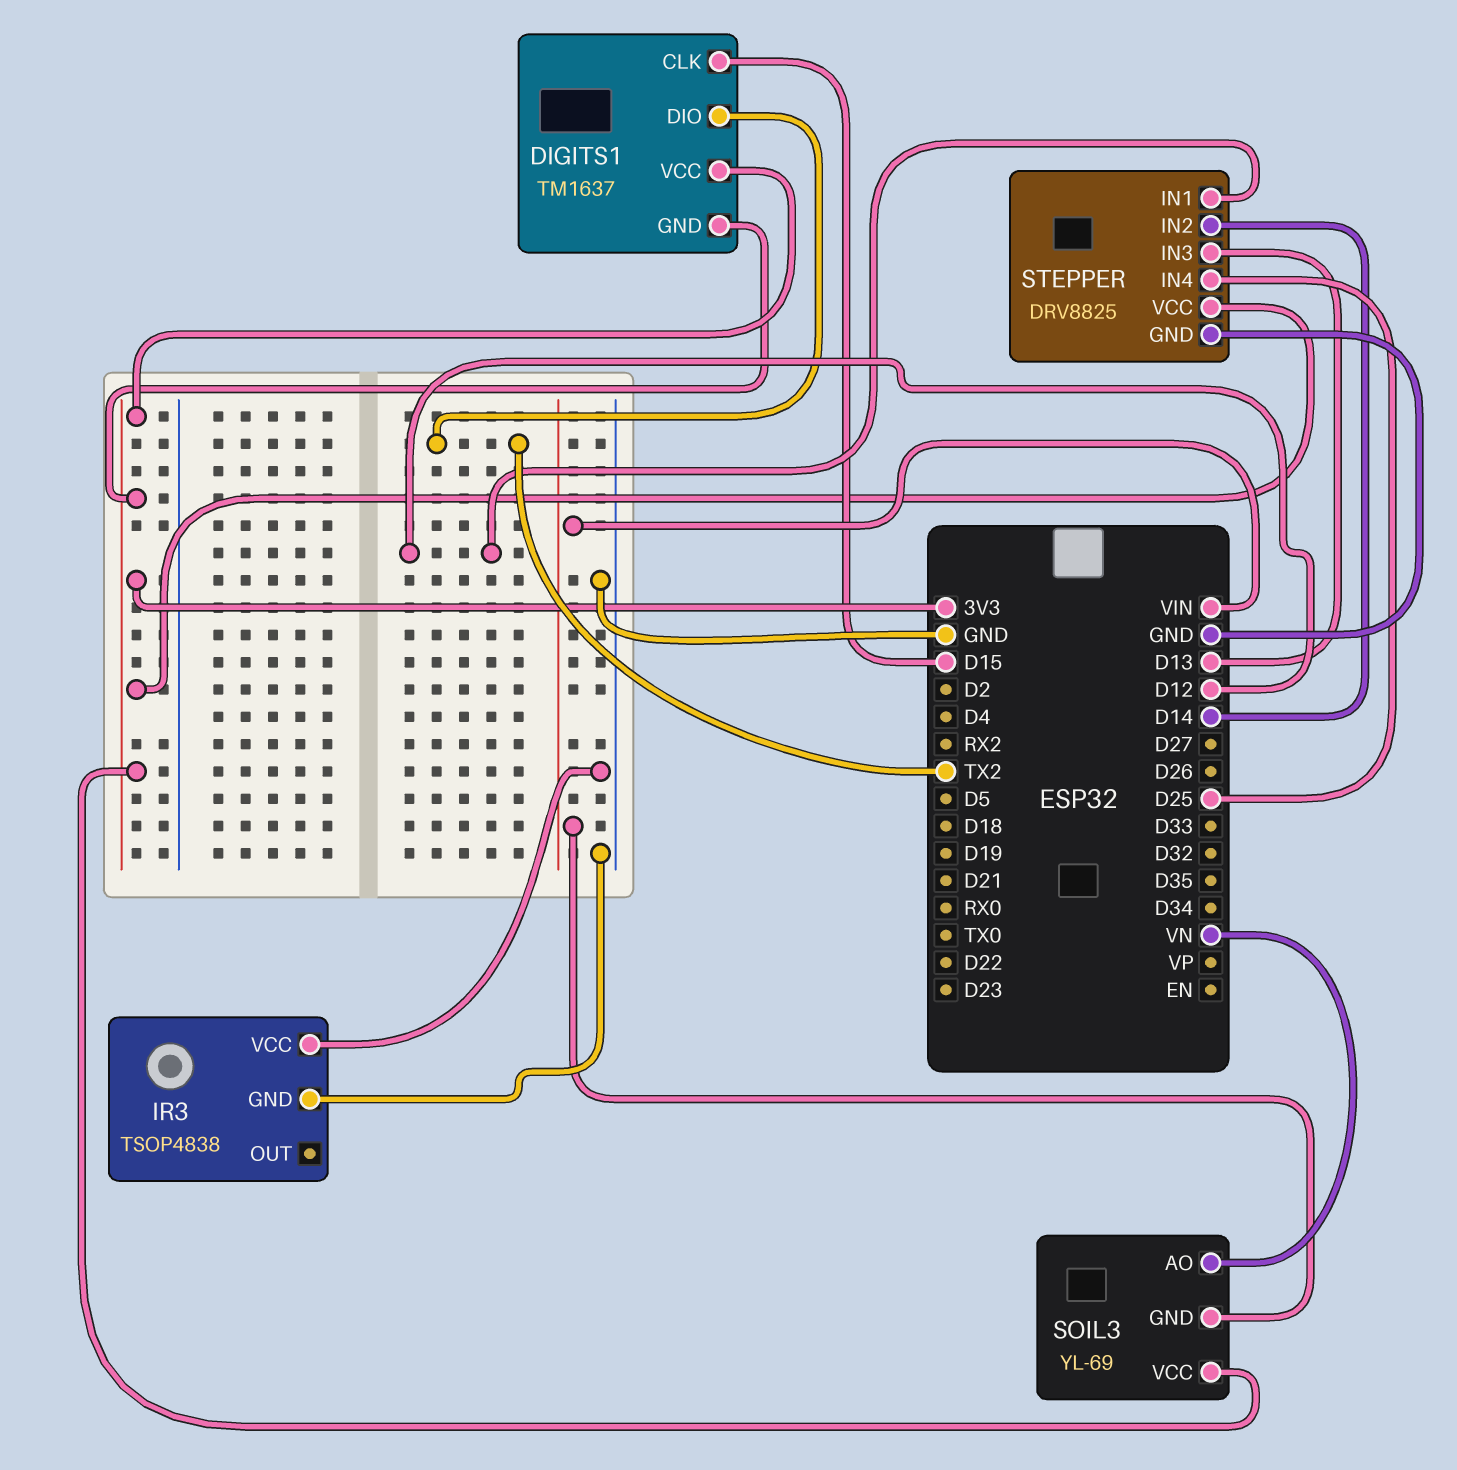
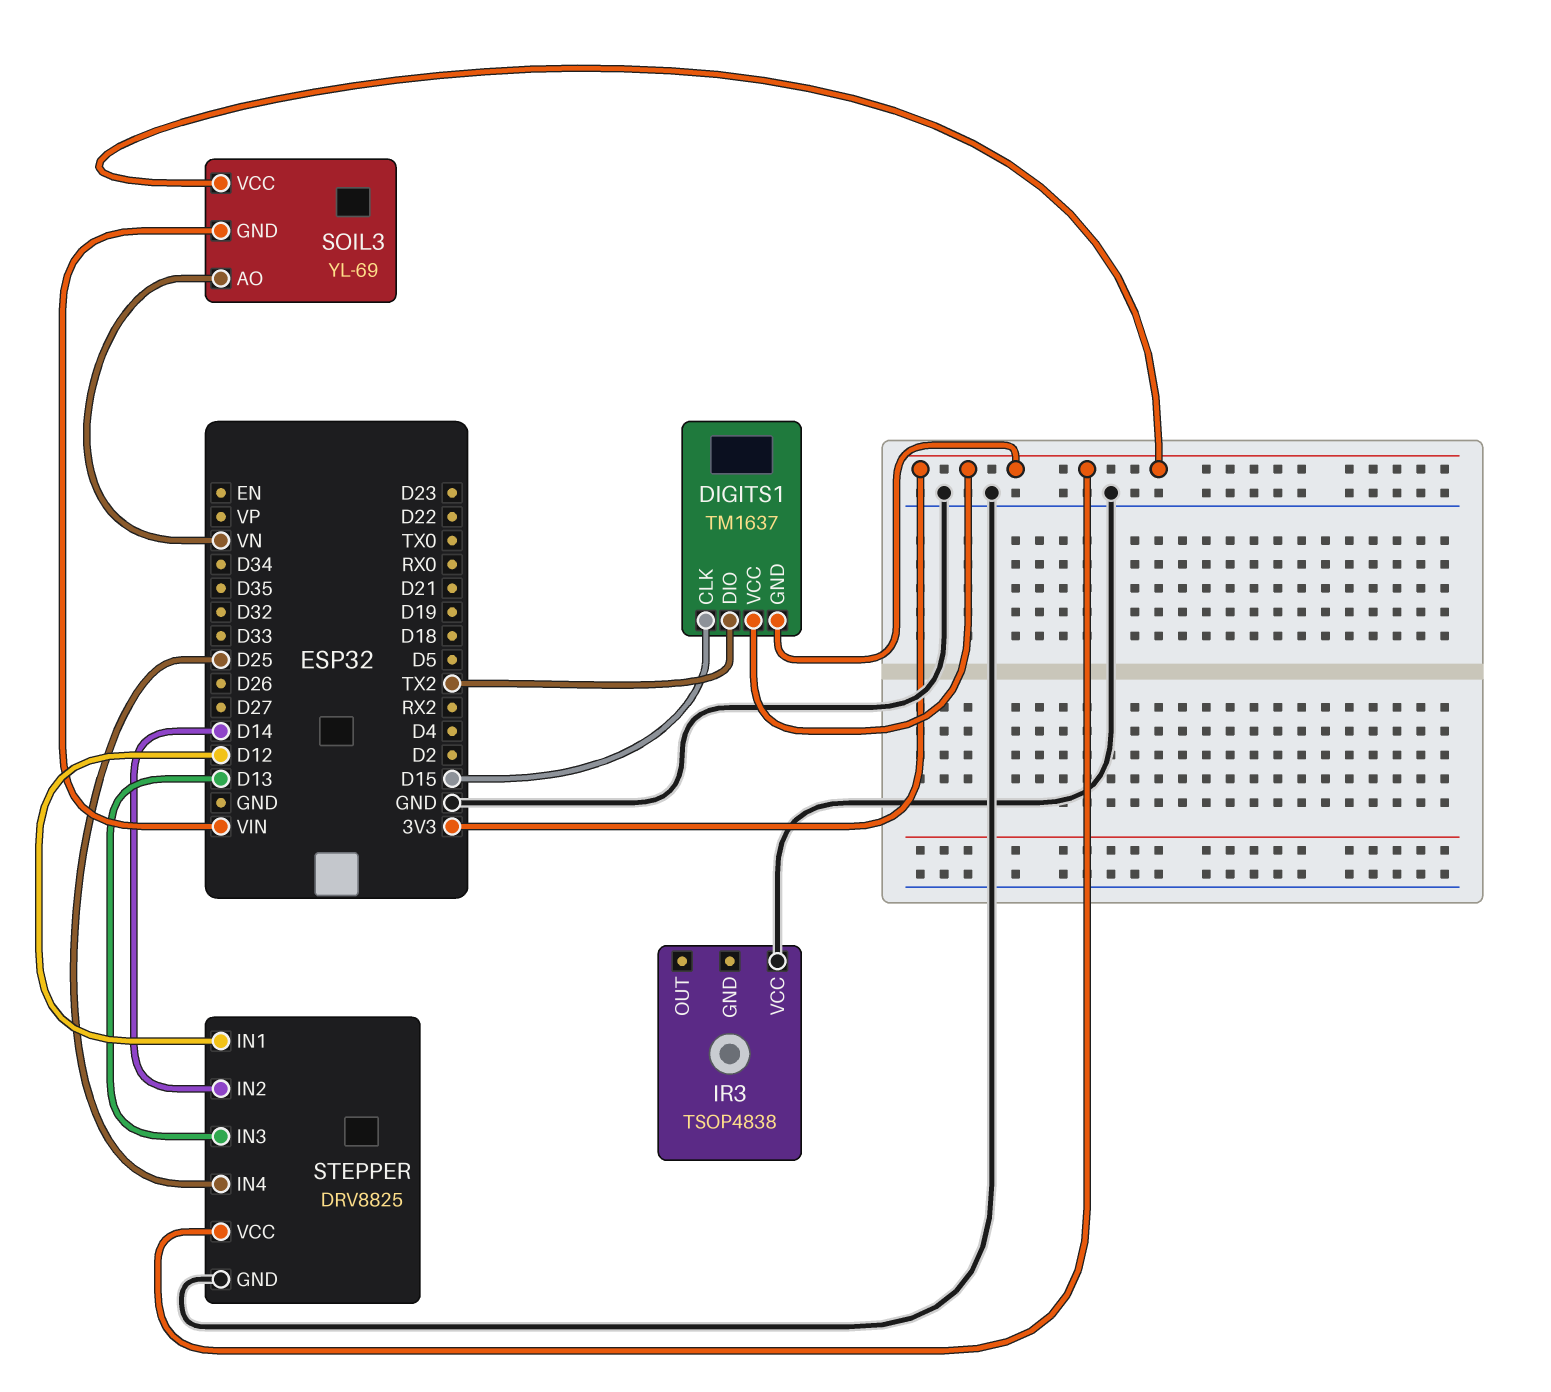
IR3 pin GND: GND -> none

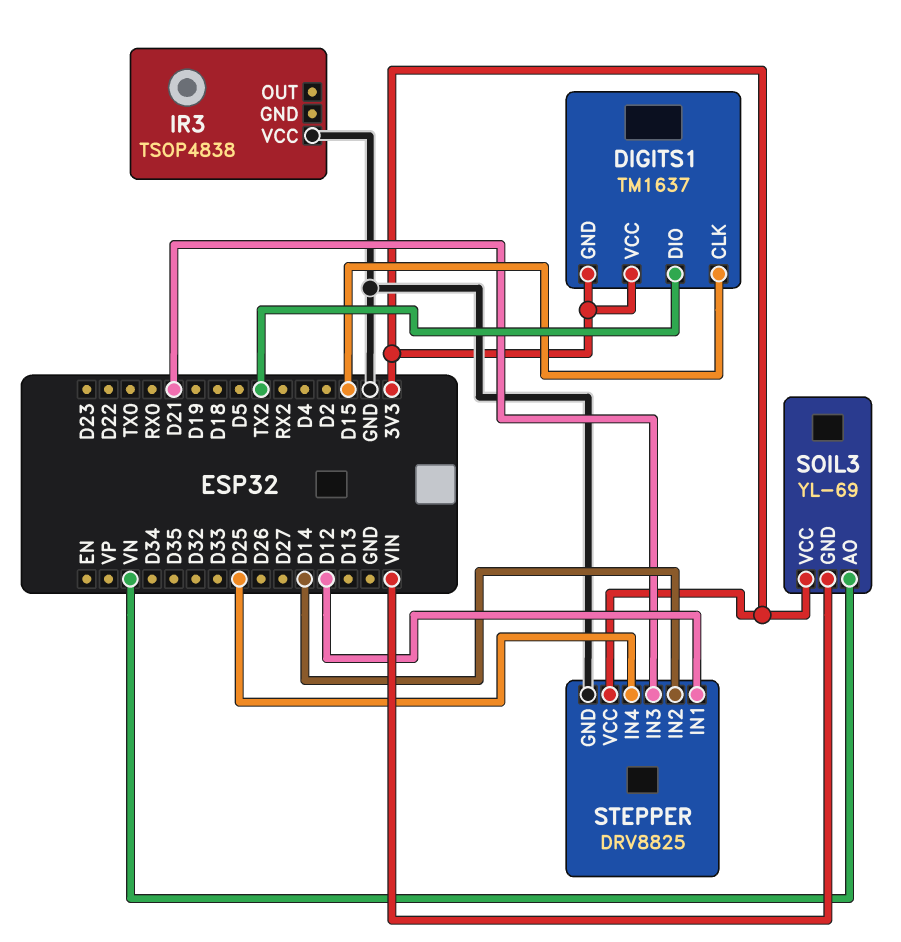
STEPPER pin IN3: D13 -> D21

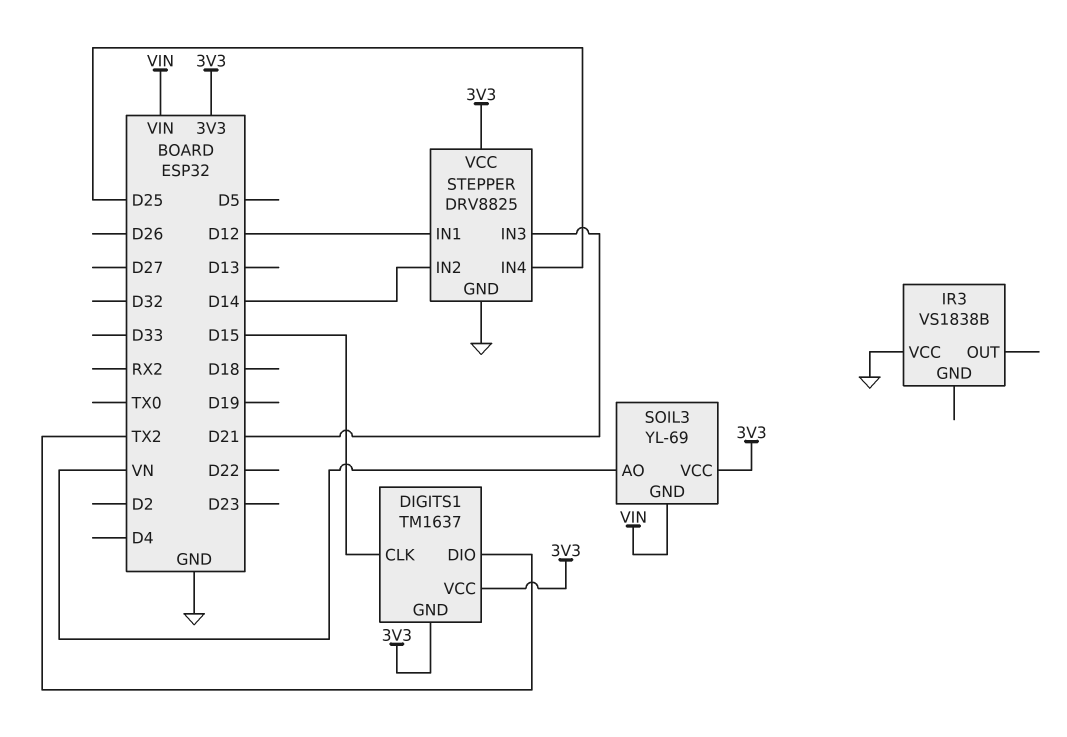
IR3: TSOP4838 -> VS1838B

